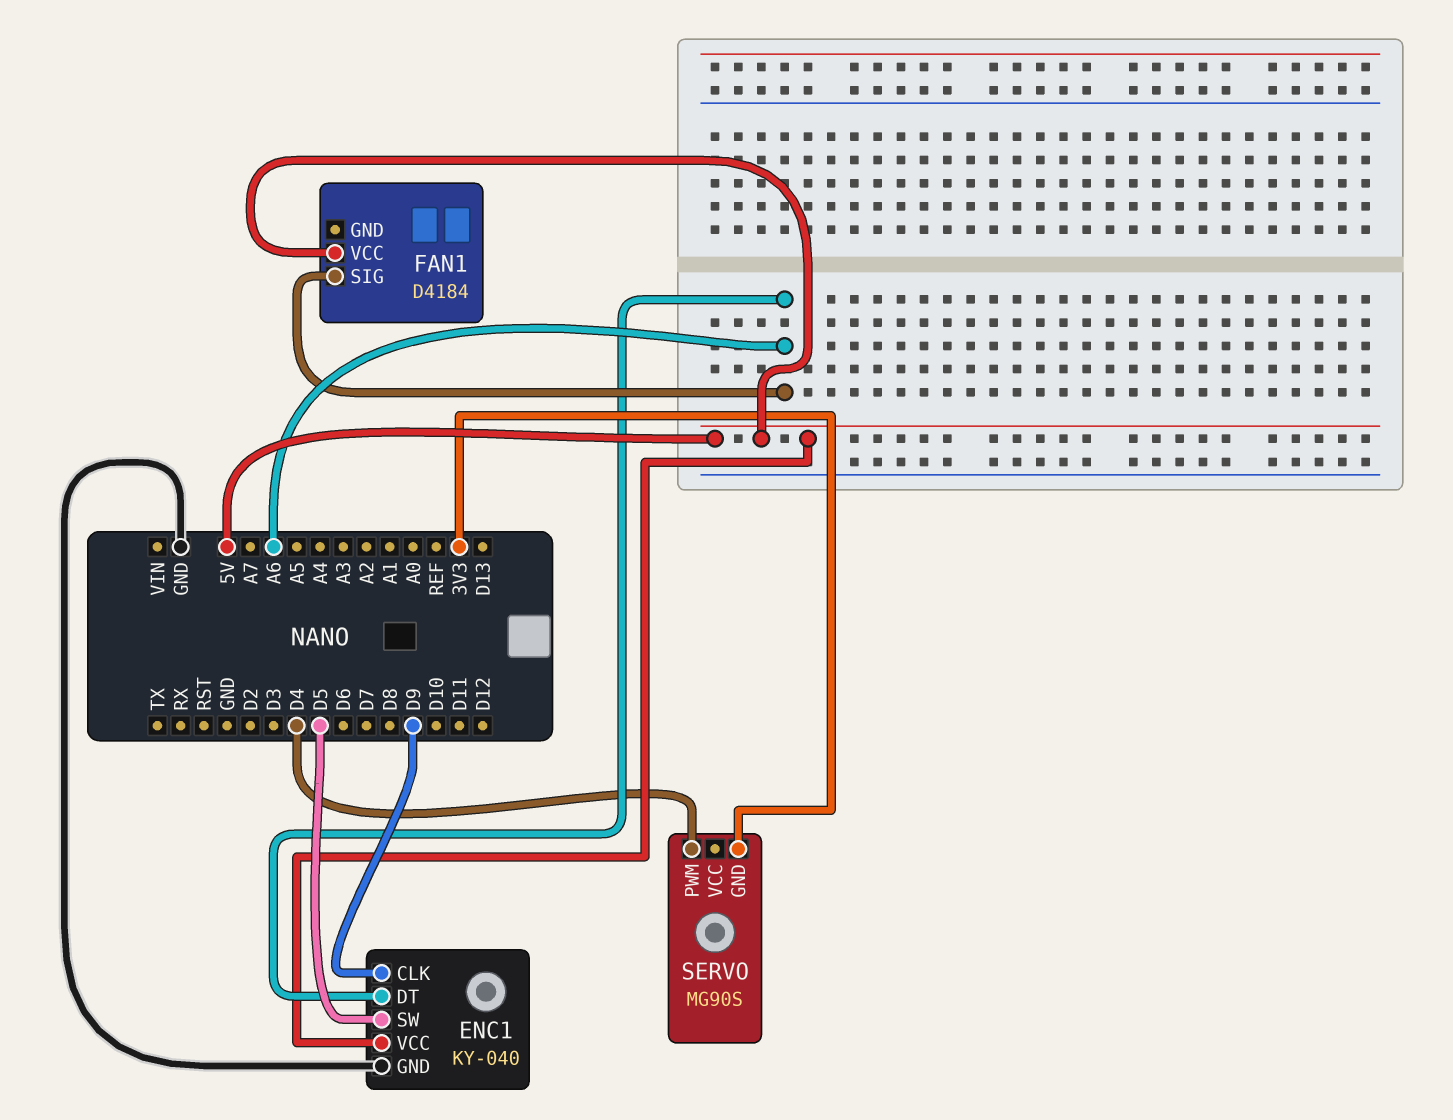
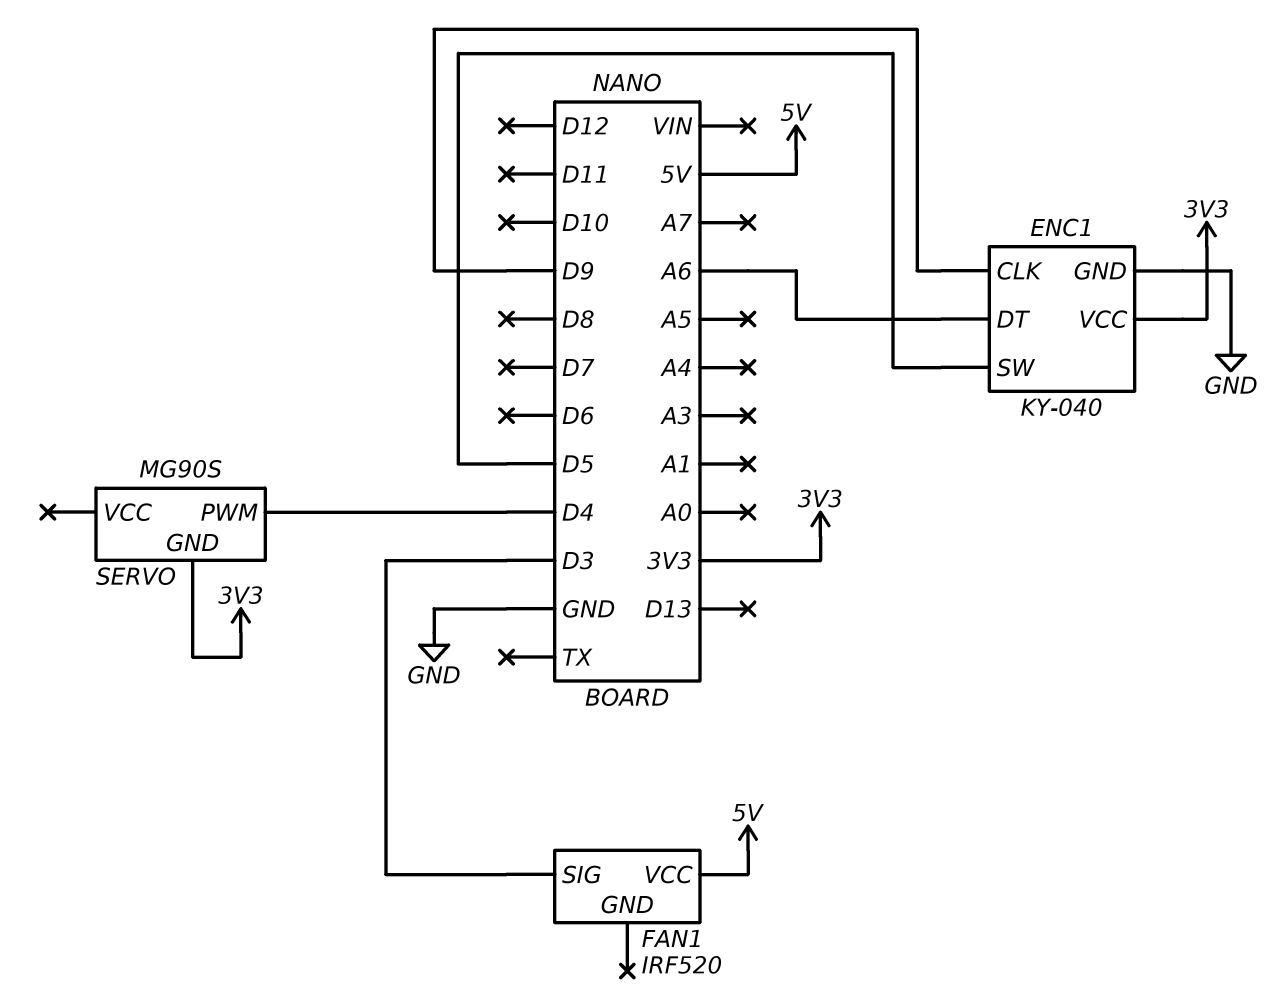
ENC1 pin VCC: 5V -> 3V3
FAN1: D4184 -> IRF520
FAN1 pin SIG: A6 -> D3

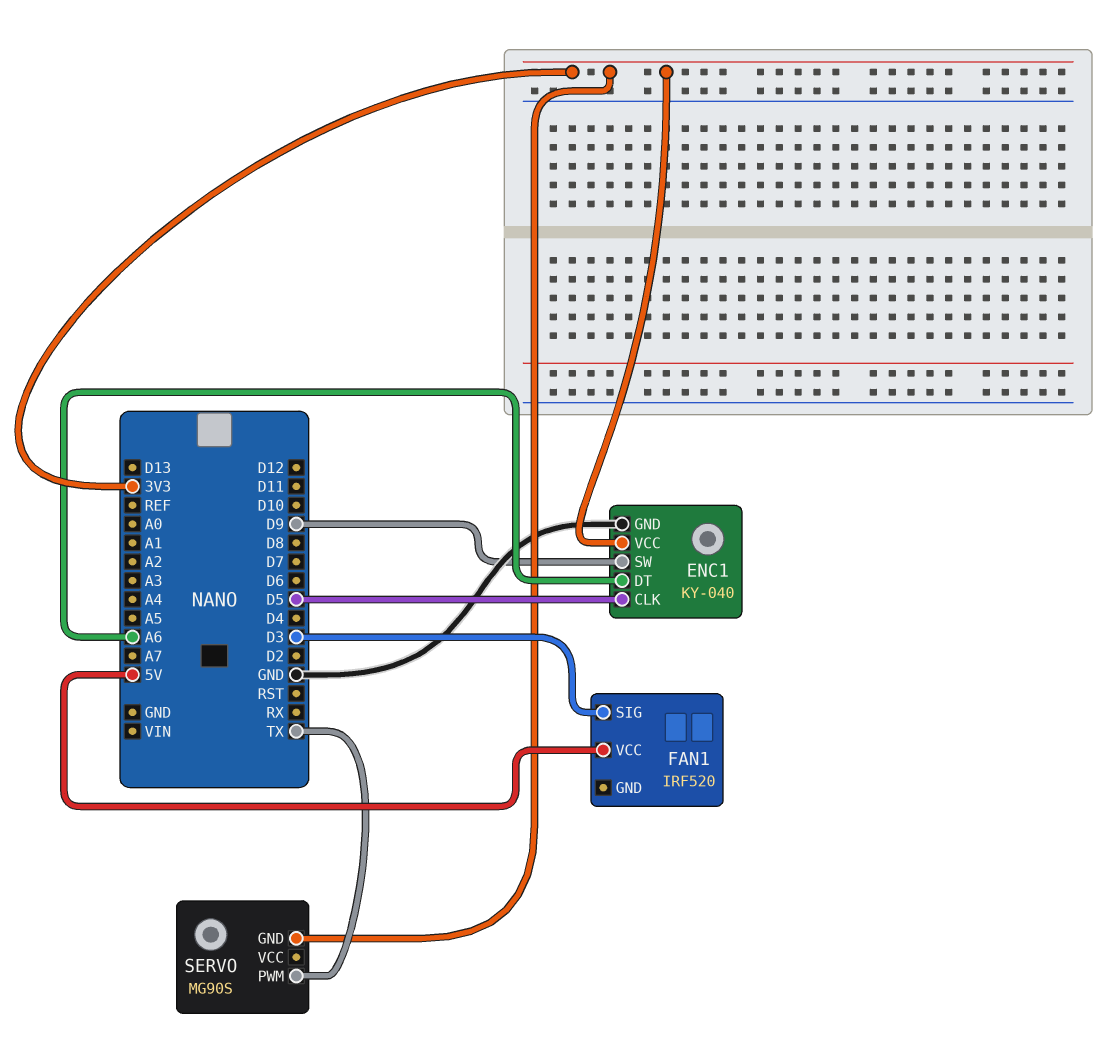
ENC1 pin CLK: D9 -> D5
ENC1 pin SW: D5 -> D9
SERVO pin PWM: D4 -> TX

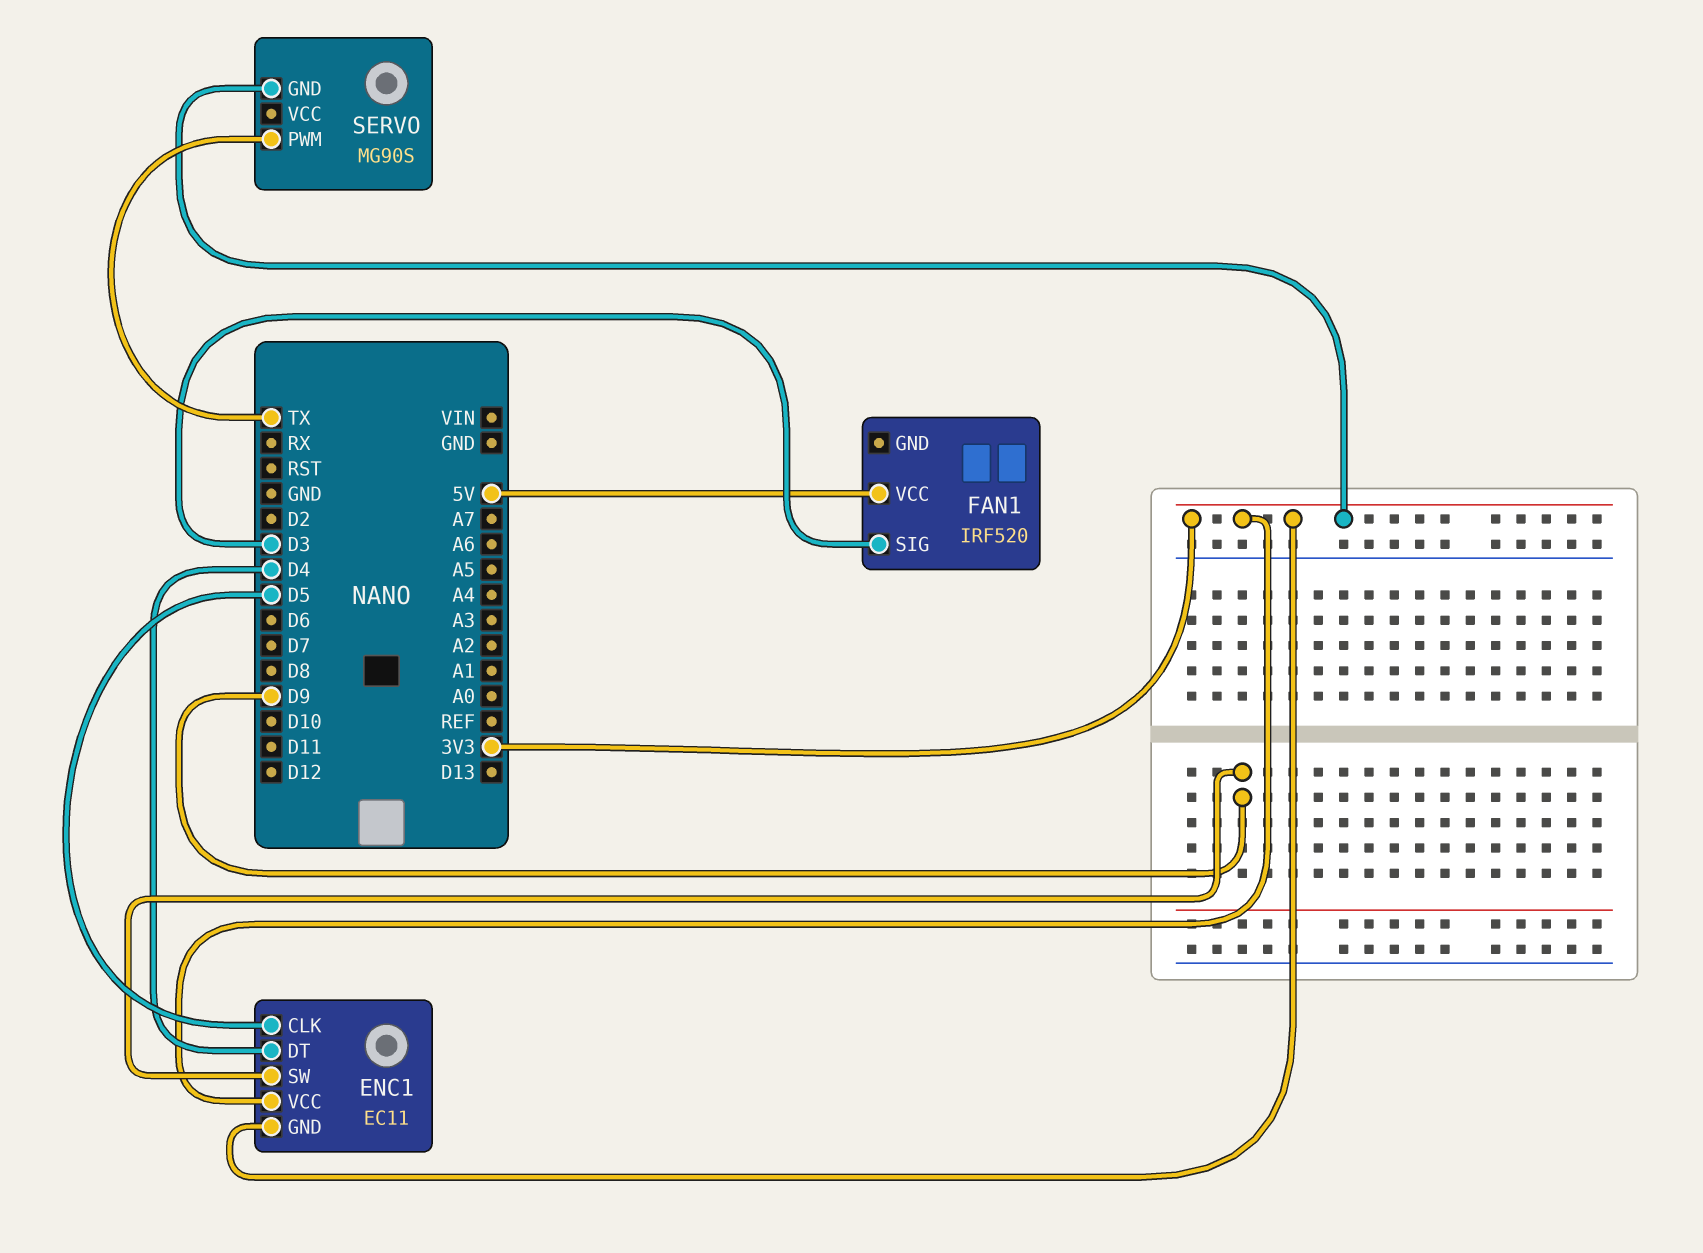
ENC1: KY-040 -> EC11
ENC1 pin DT: A6 -> D4
ENC1 pin GND: GND -> 3V3

